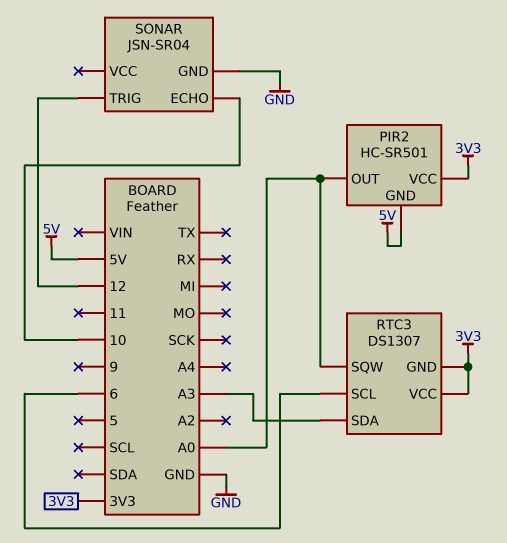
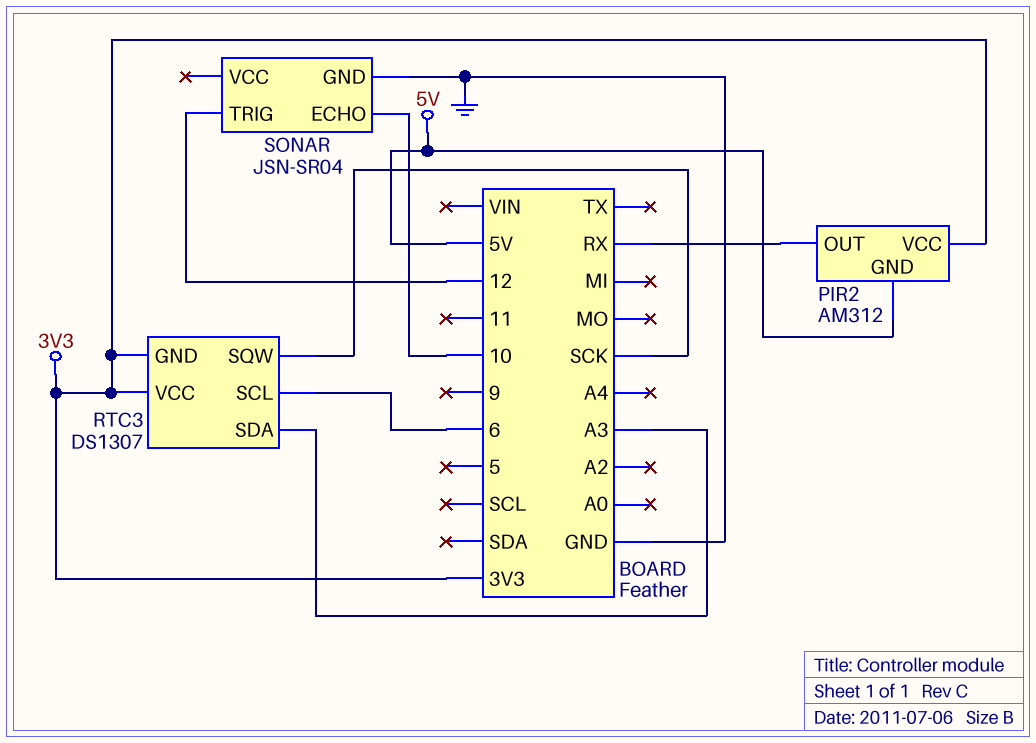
PIR2: HC-SR501 -> AM312
PIR2 pin OUT: A0 -> RX
RTC3 pin SQW: A0 -> SCK

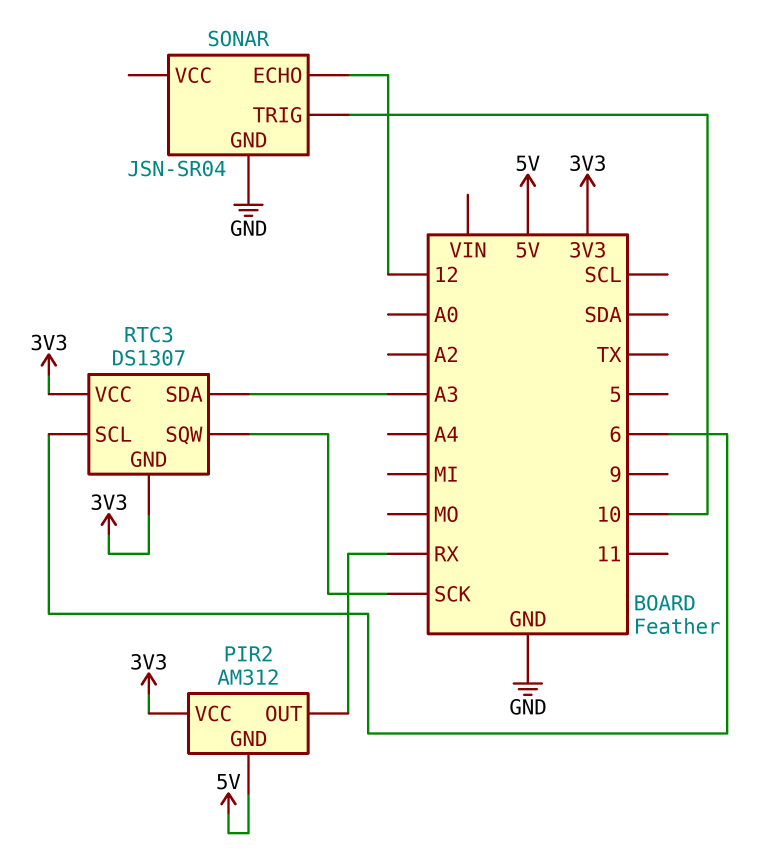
SONAR pin ECHO: 10 -> 12
SONAR pin TRIG: 12 -> 10

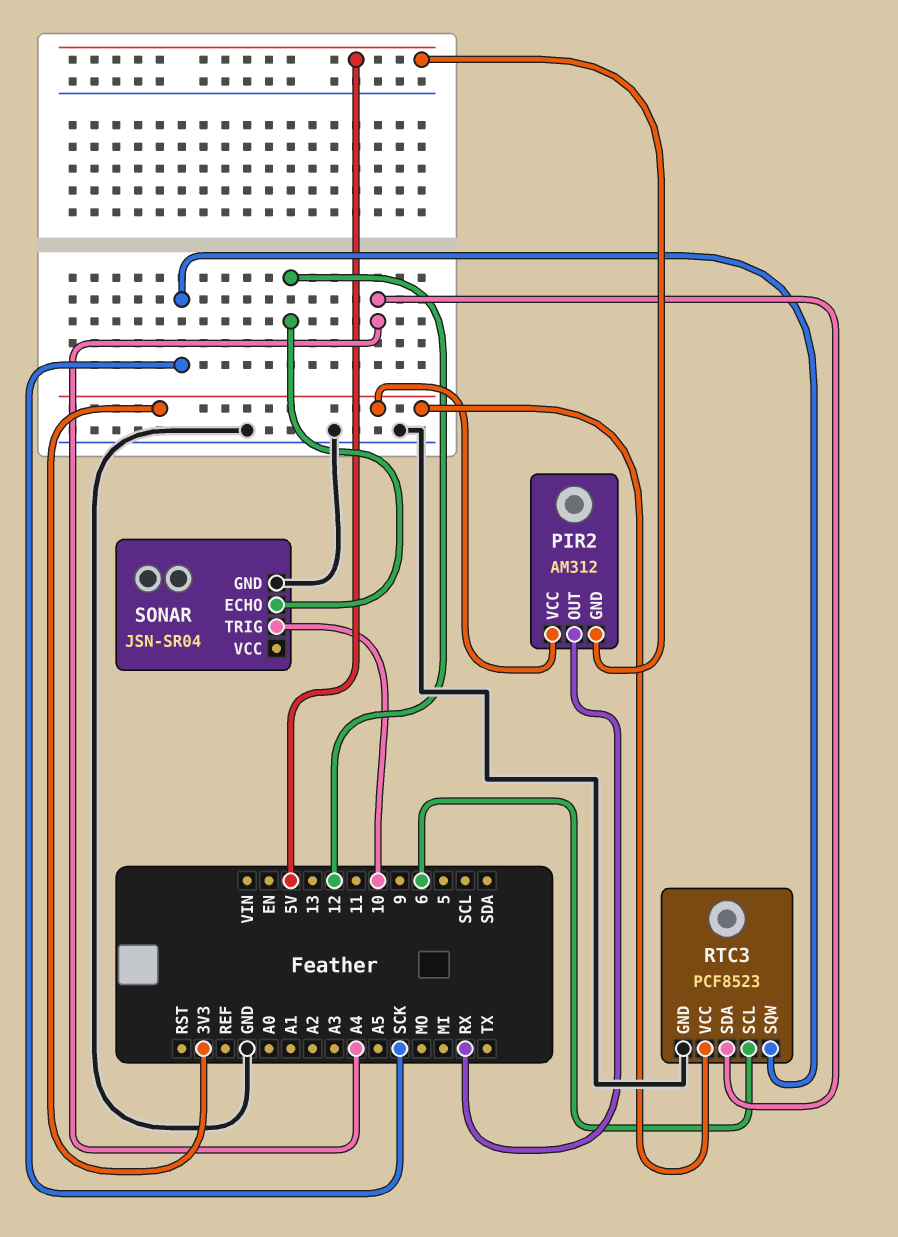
RTC3: DS1307 -> PCF8523
RTC3 pin GND: 3V3 -> GND
RTC3 pin SDA: A3 -> A4

